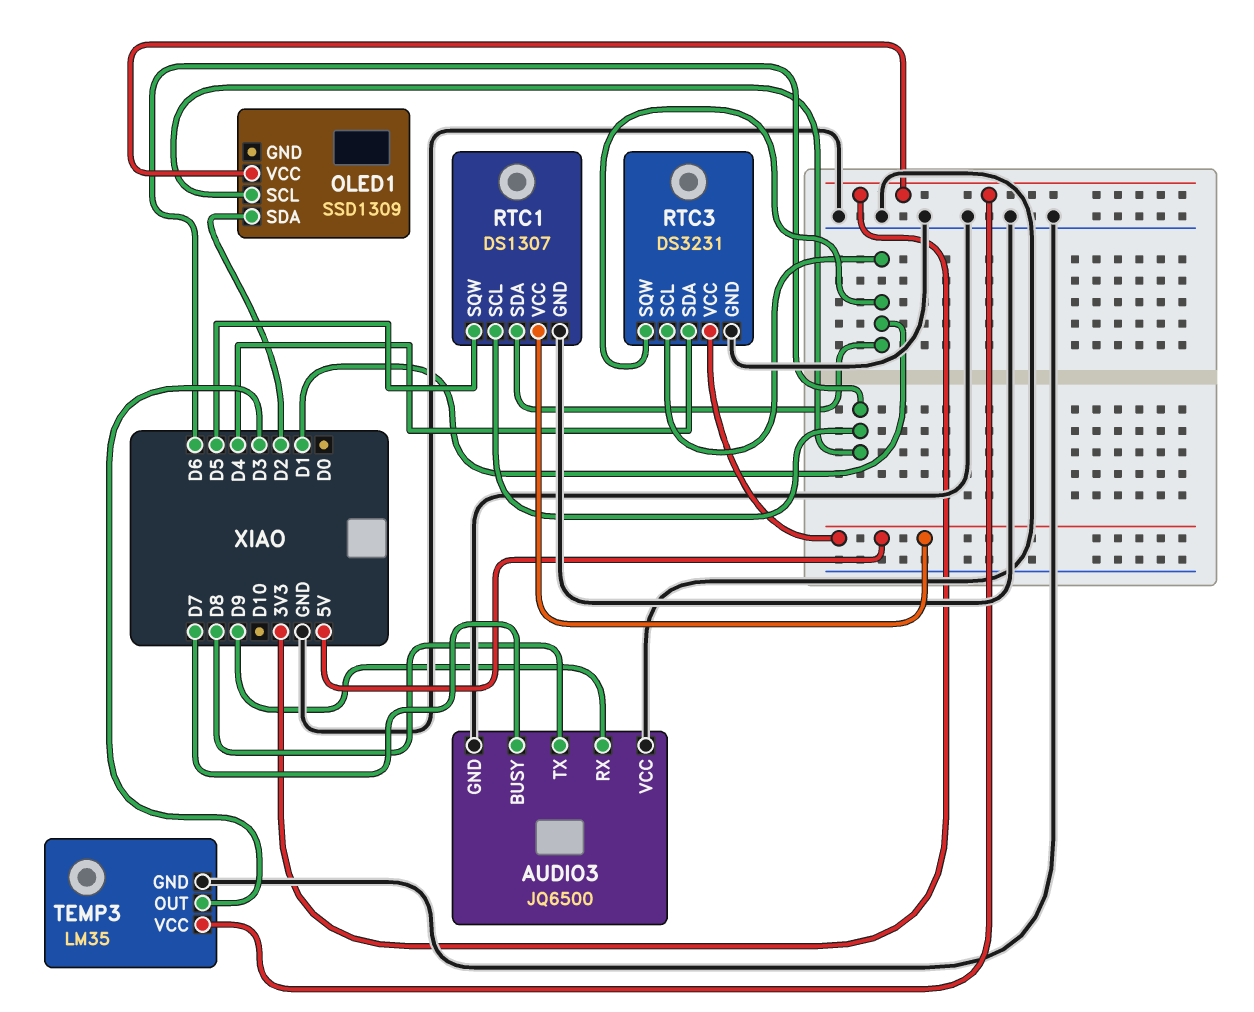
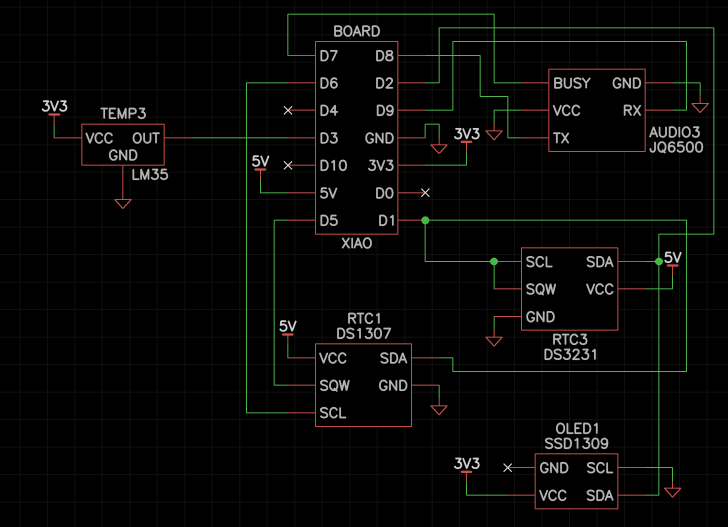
OLED1 pin SCL: D6 -> GND
RTC3 pin SDA: D4 -> D2

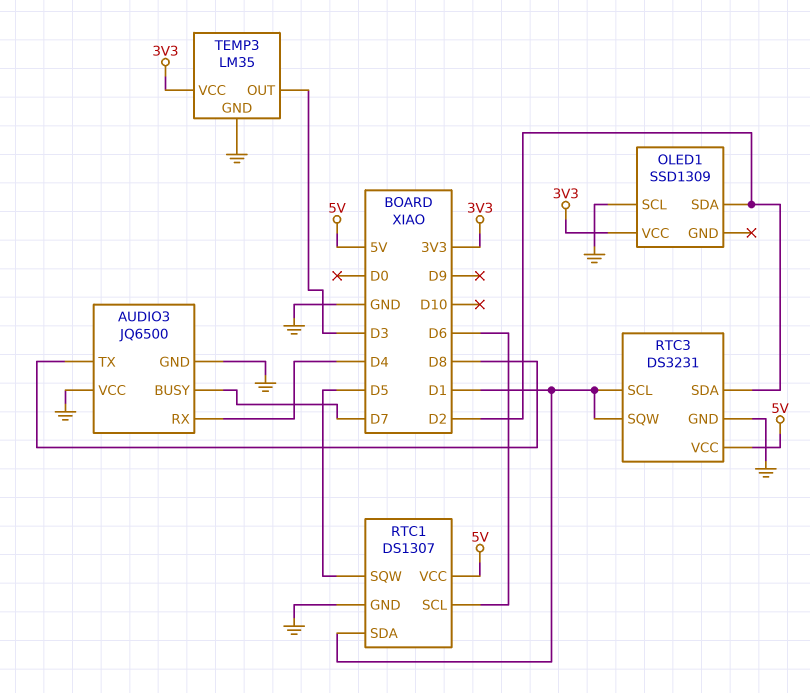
AUDIO3 pin RX: D9 -> D4

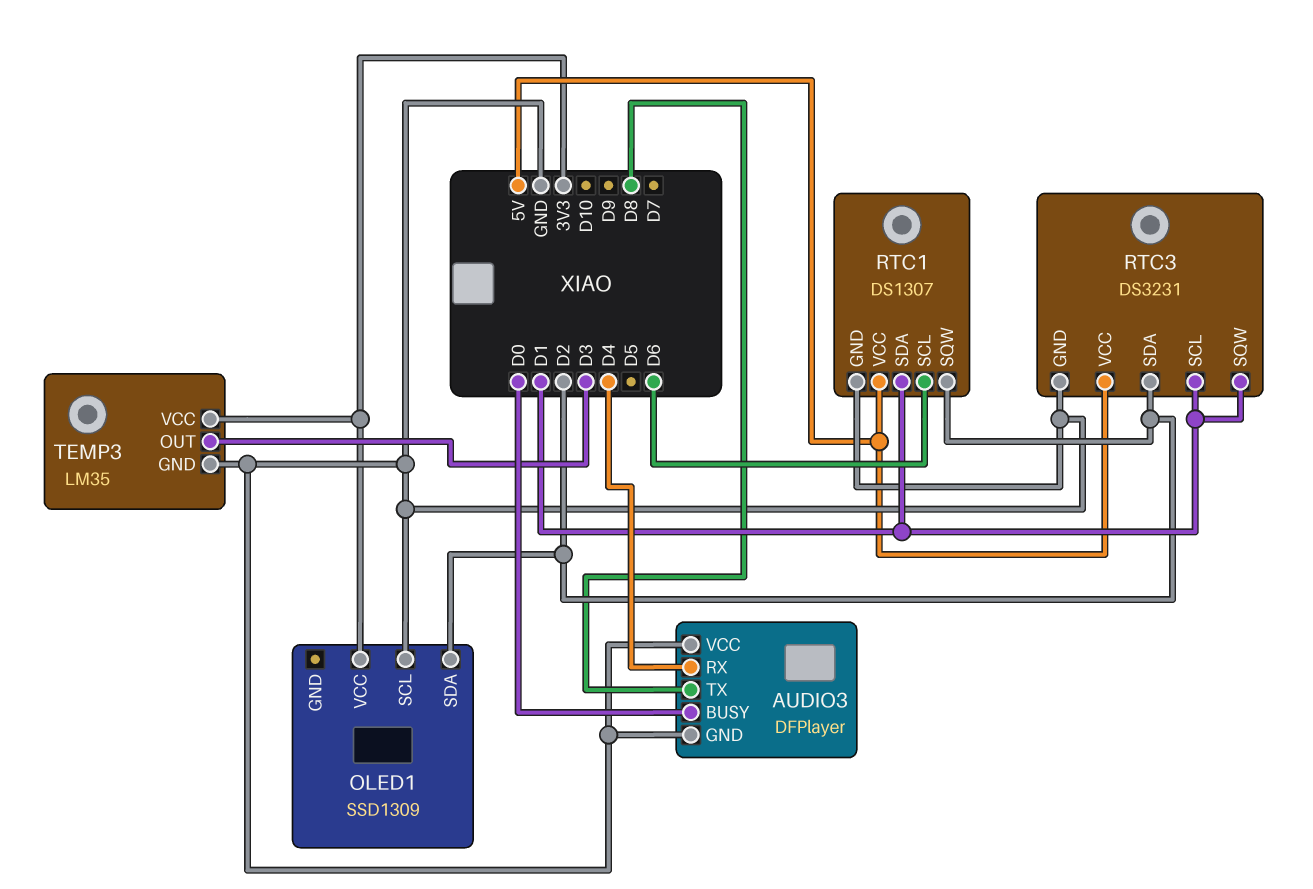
AUDIO3: JQ6500 -> DFPlayer
AUDIO3 pin BUSY: D7 -> D0
RTC1 pin SQW: D5 -> D2

